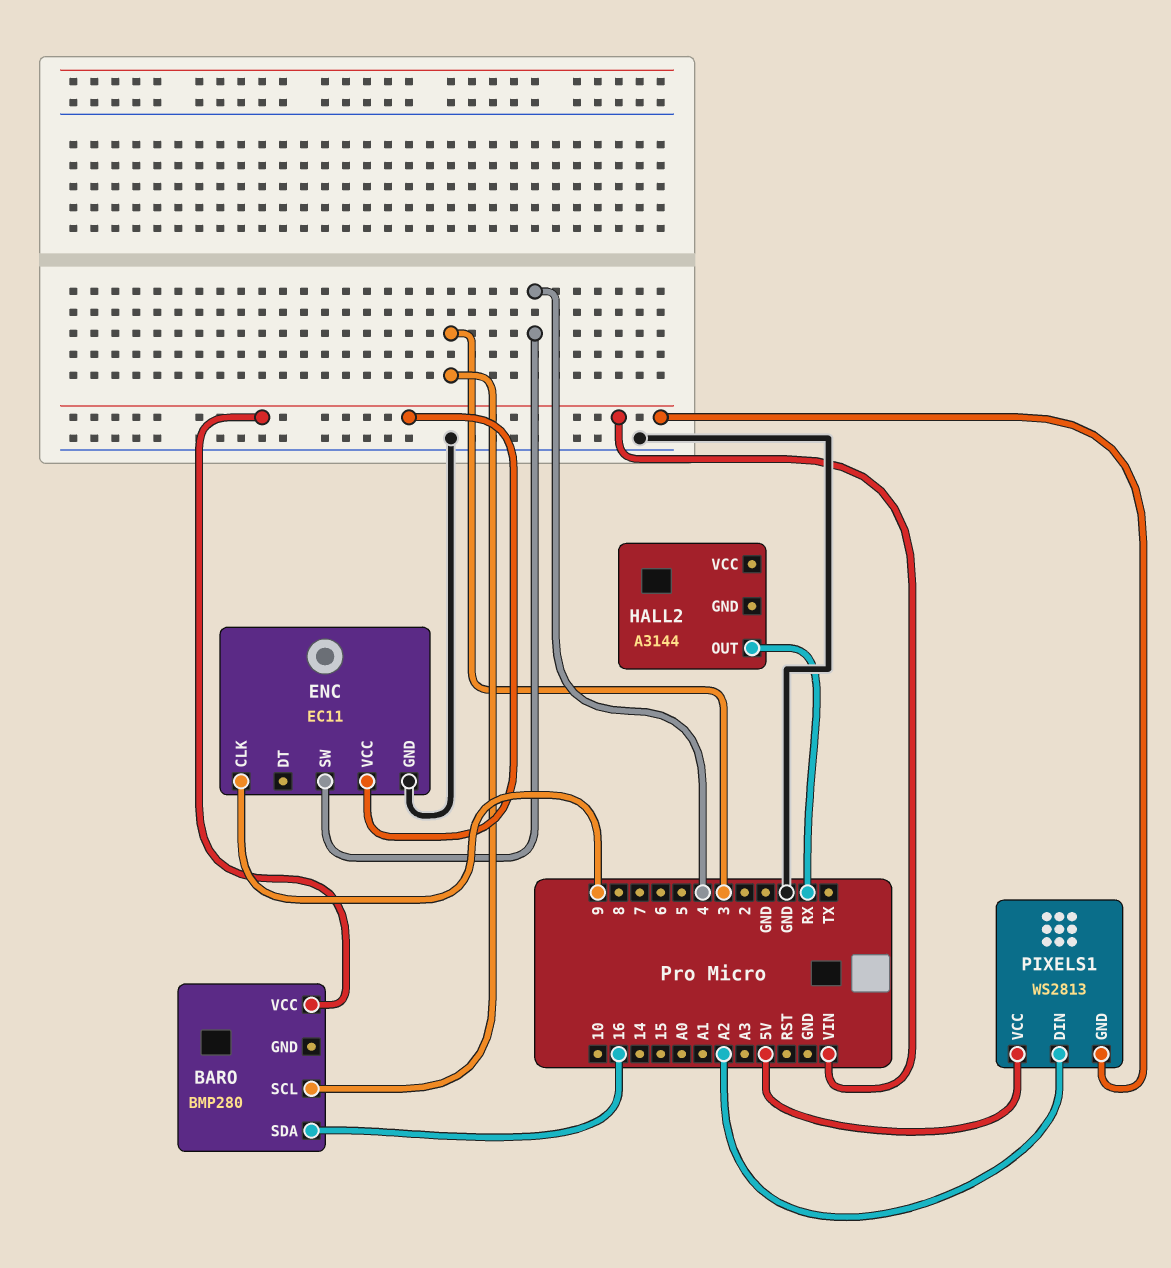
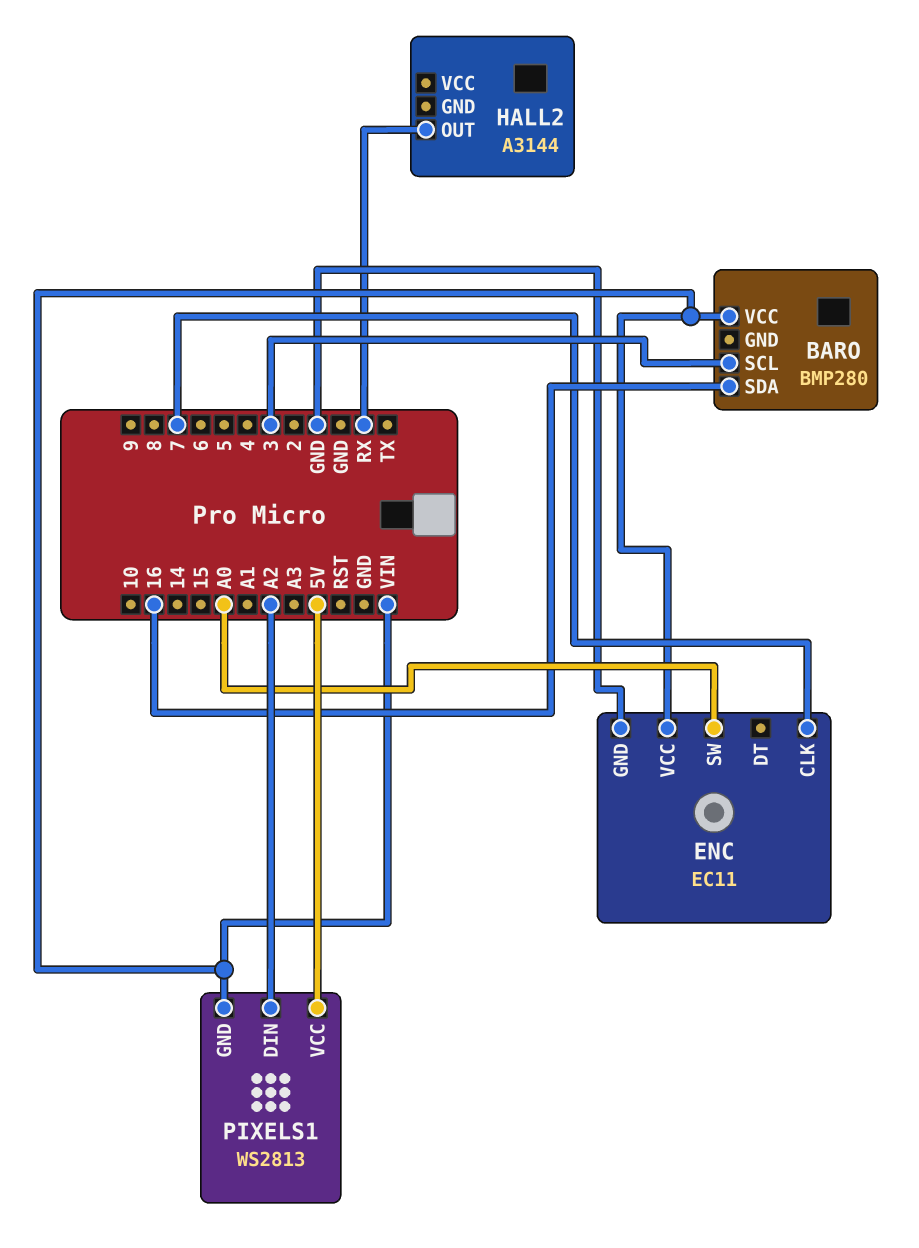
ENC pin CLK: 9 -> 7
ENC pin SW: 4 -> A0

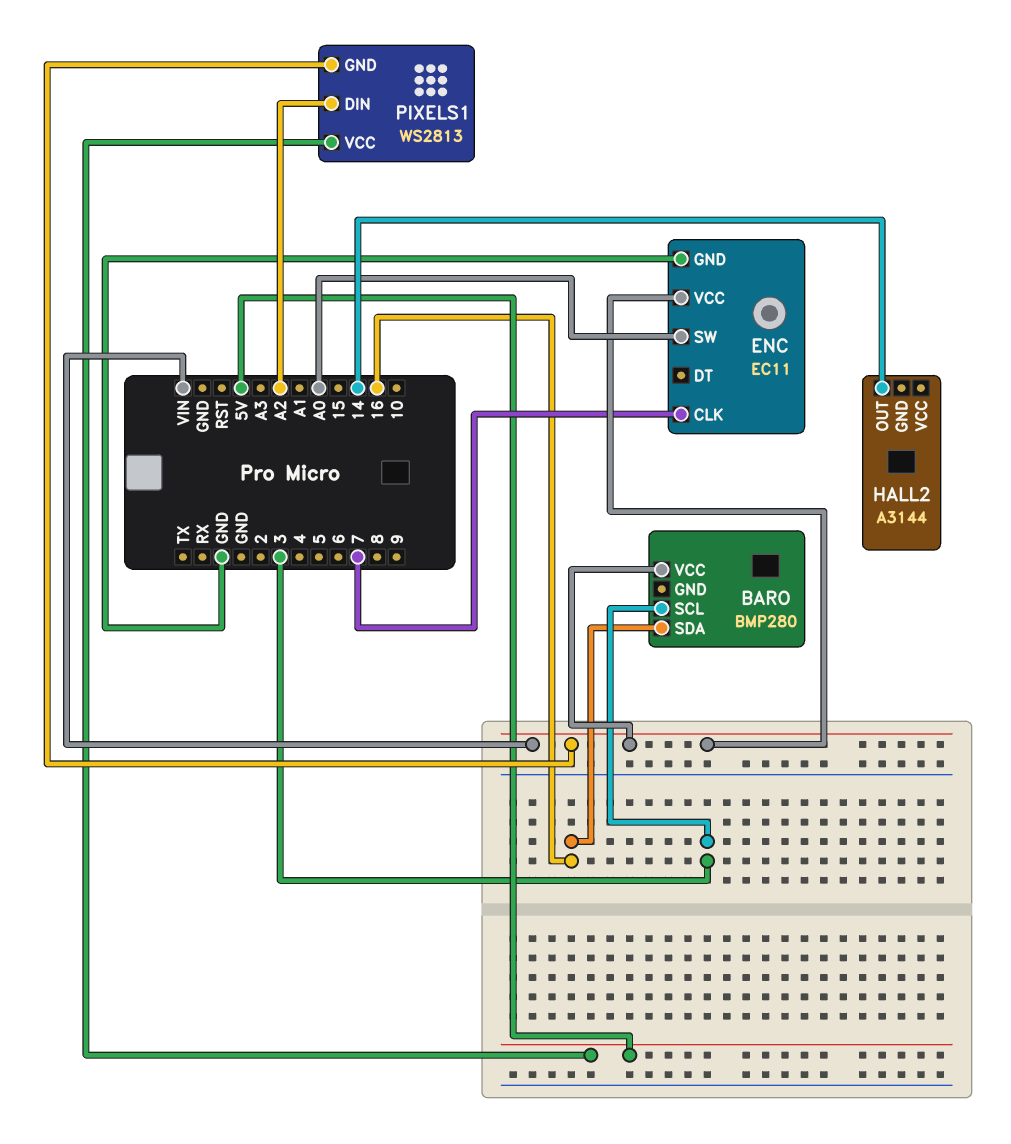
HALL2 pin OUT: RX -> 14

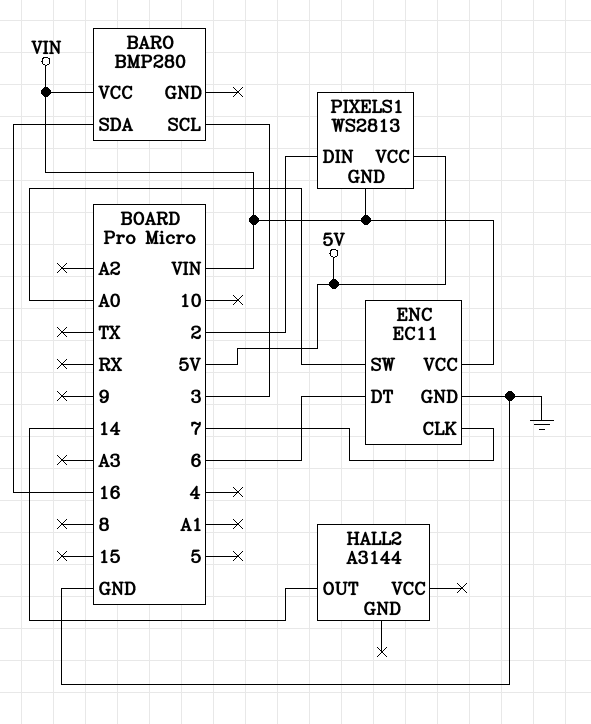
ENC pin DT: none -> 6
PIXELS1 pin DIN: A2 -> 2

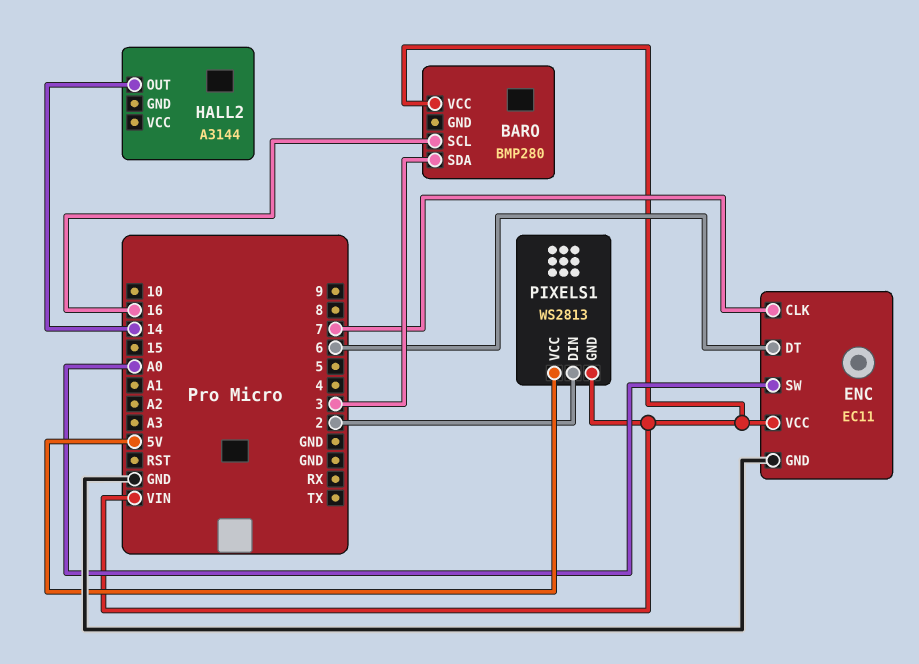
BARO pin SCL: 3 -> 16
BARO pin SDA: 16 -> 3

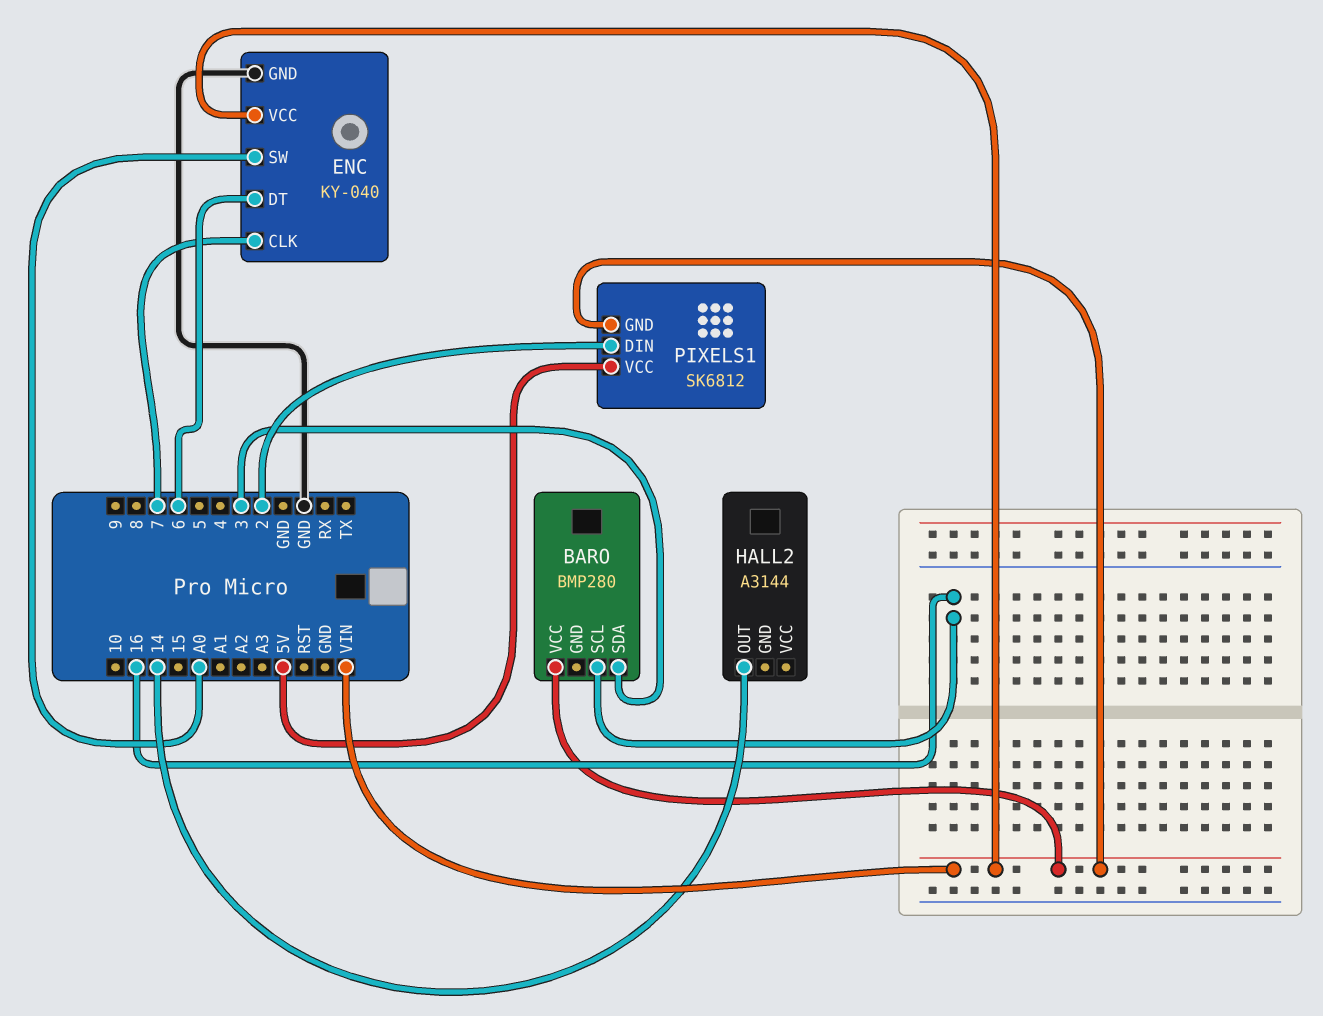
ENC: EC11 -> KY-040
PIXELS1: WS2813 -> SK6812

